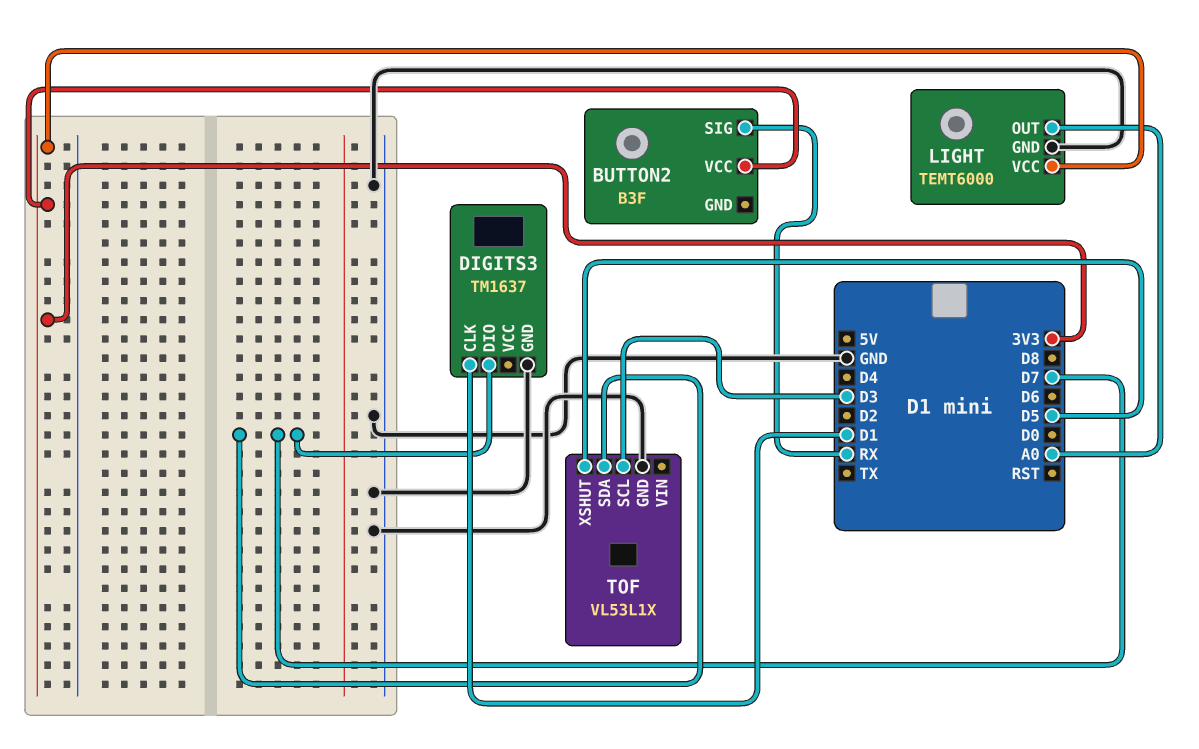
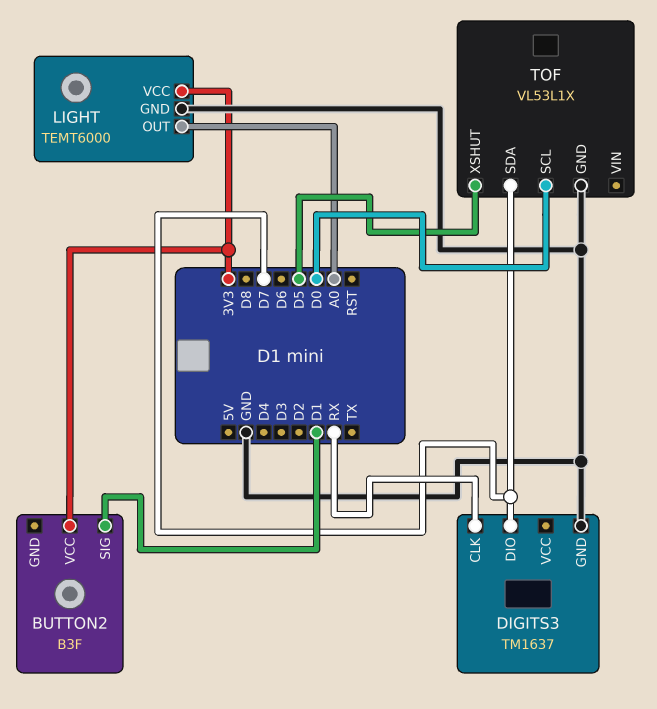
BUTTON2 pin SIG: RX -> D1
DIGITS3 pin CLK: D1 -> RX
TOF pin SCL: D3 -> D0

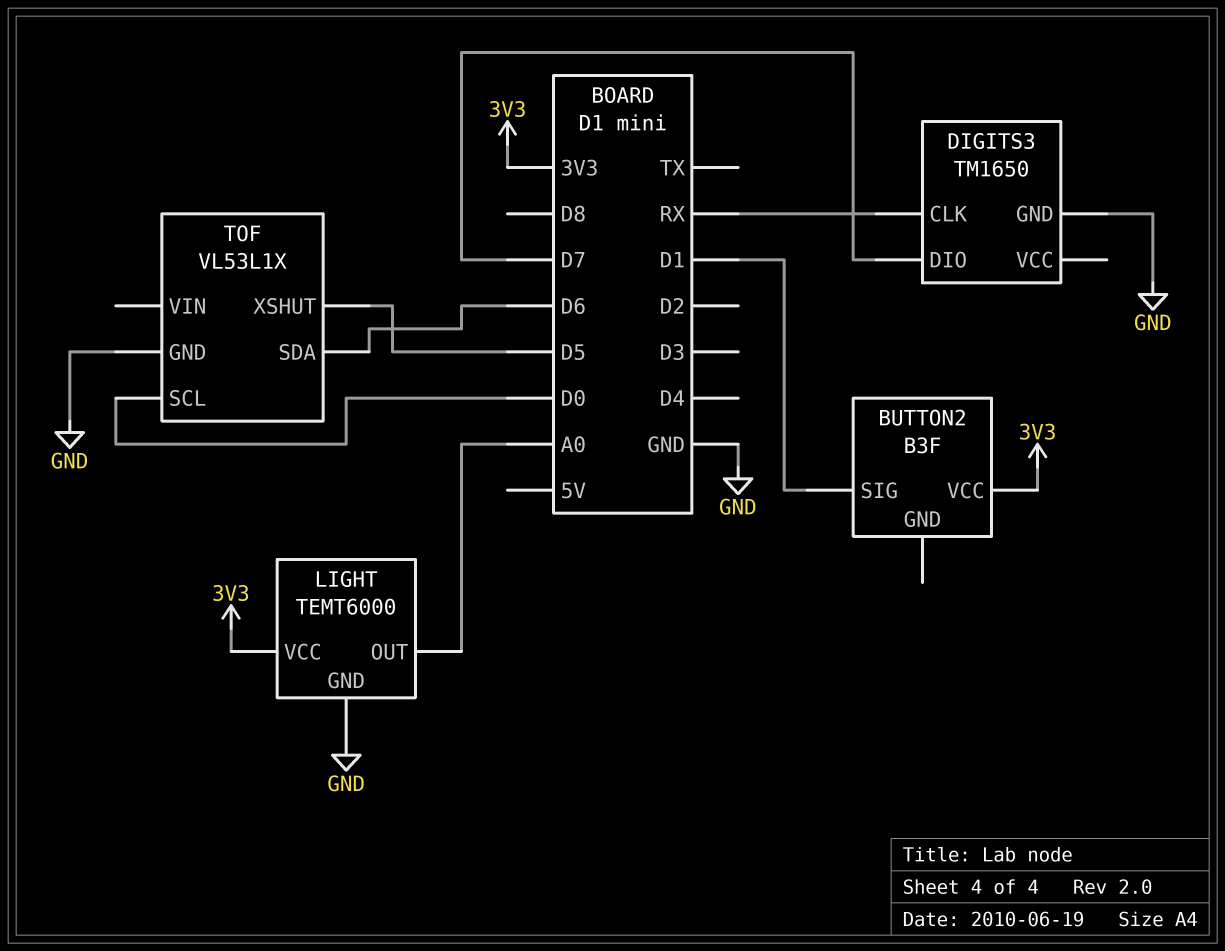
DIGITS3: TM1637 -> TM1650
TOF pin SDA: D7 -> D6

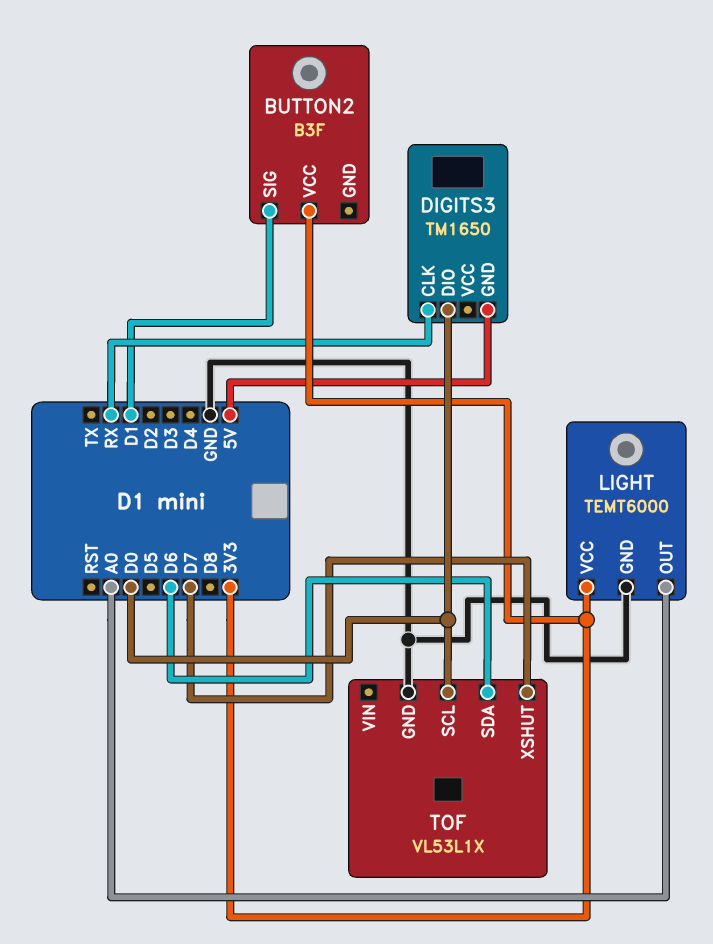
DIGITS3 pin DIO: D7 -> D0
DIGITS3 pin GND: GND -> 5V
TOF pin XSHUT: D5 -> D7

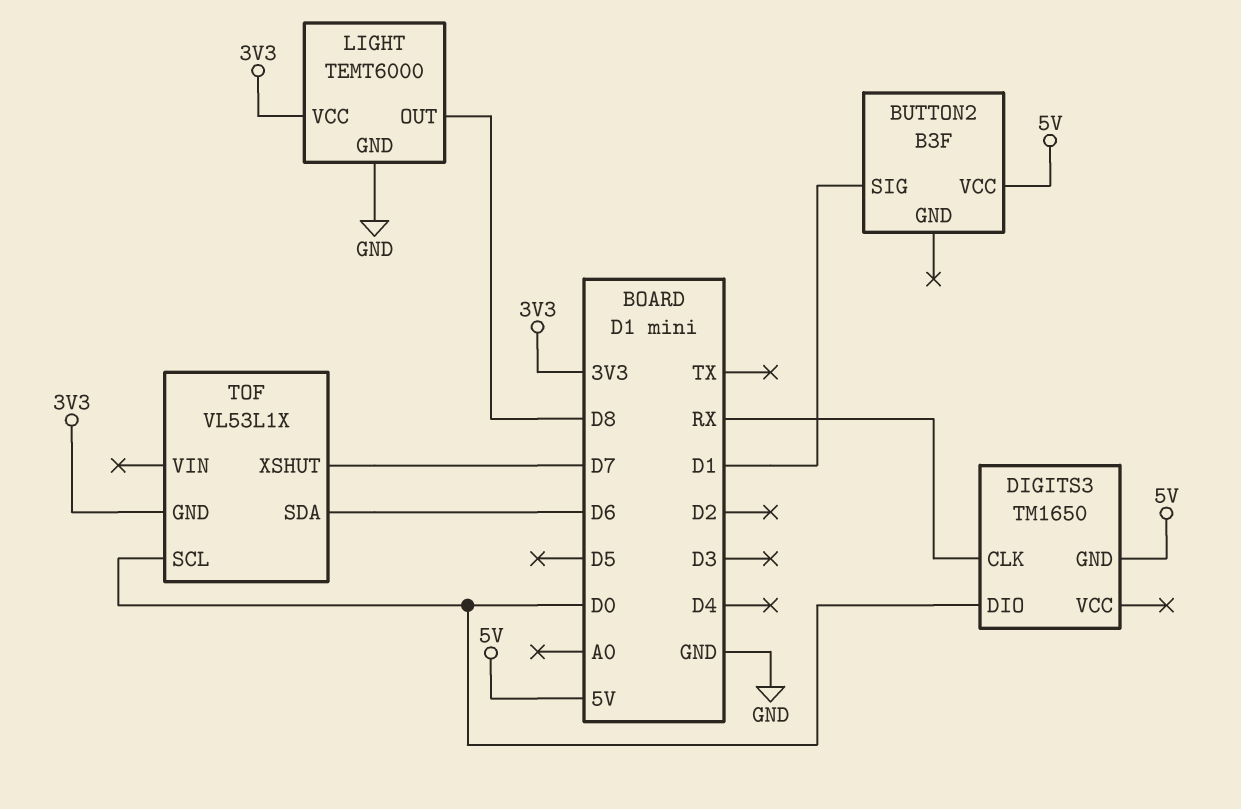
BUTTON2 pin VCC: 3V3 -> 5V
LIGHT pin OUT: A0 -> D8
TOF pin GND: GND -> 3V3

